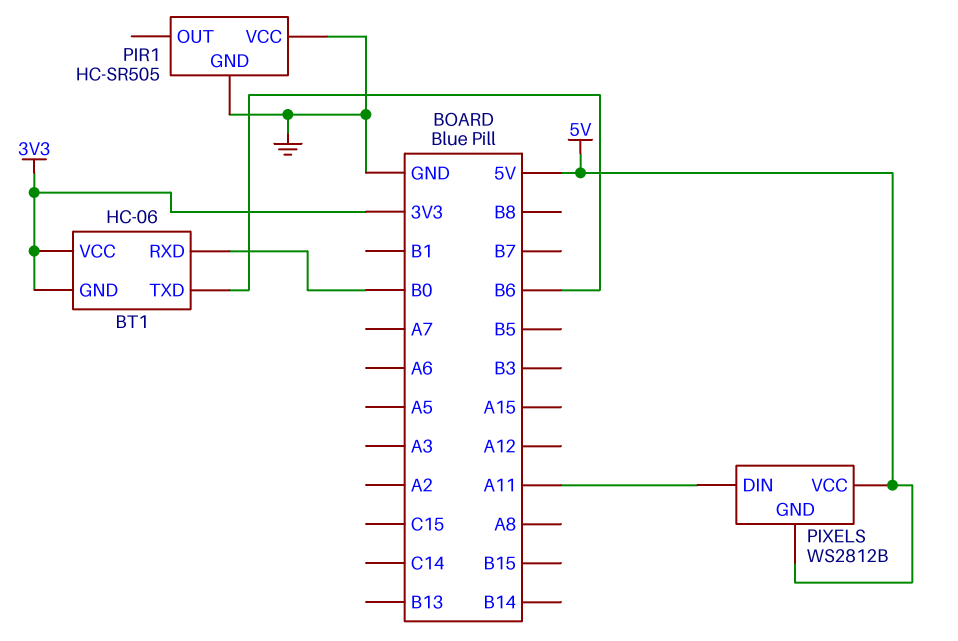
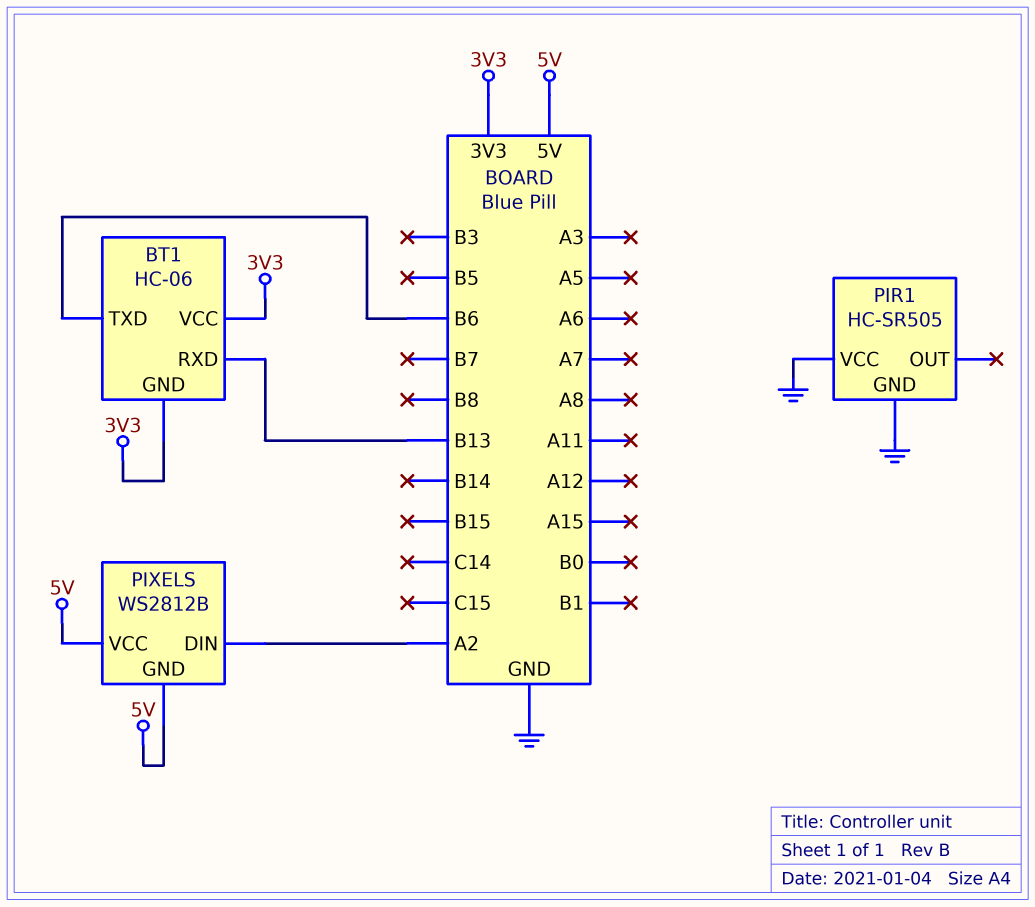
BT1 pin RXD: B0 -> B13
PIXELS pin DIN: A11 -> A2

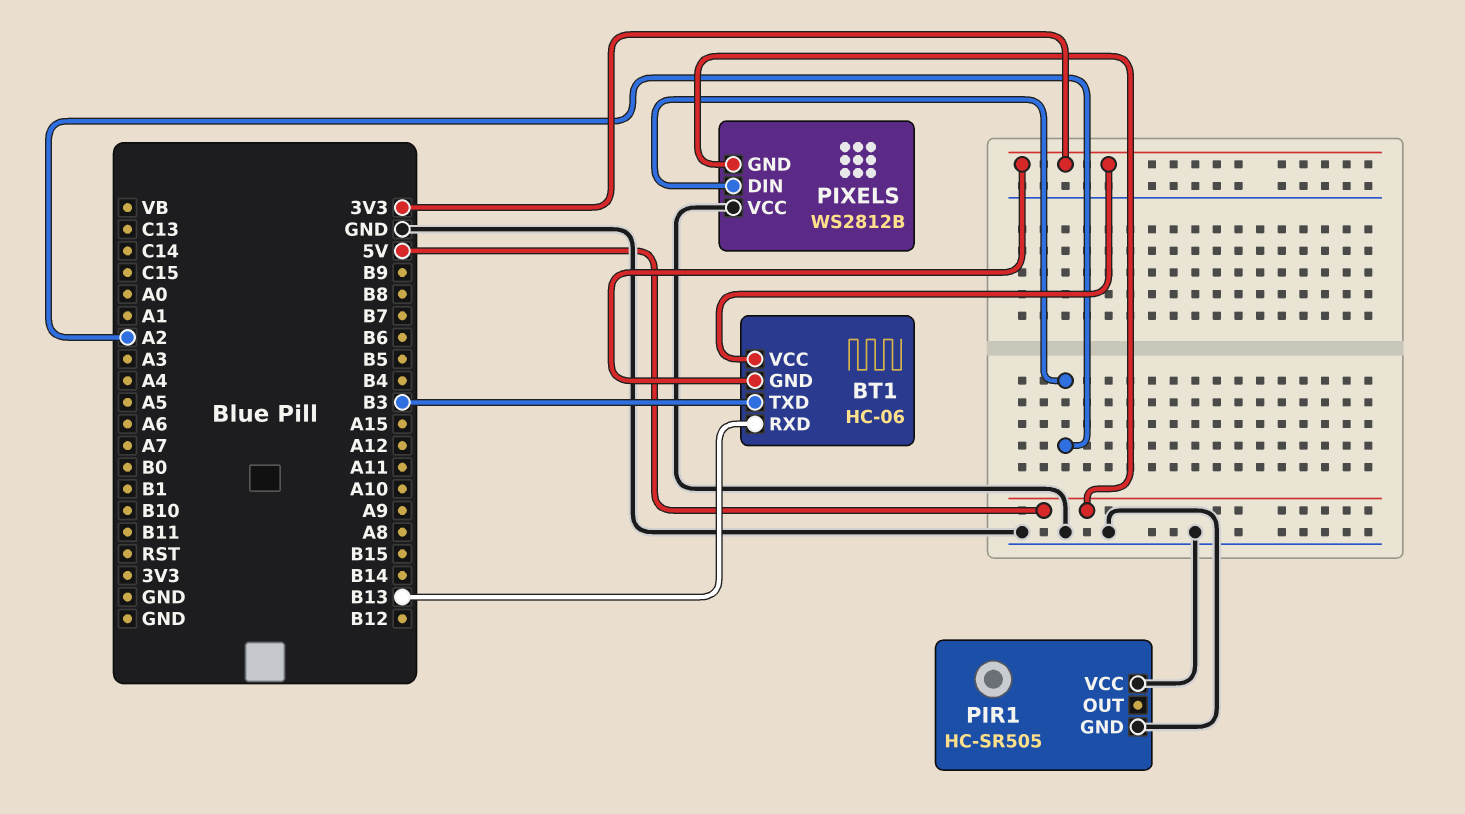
BT1 pin TXD: B6 -> B3
PIXELS pin VCC: 5V -> GND

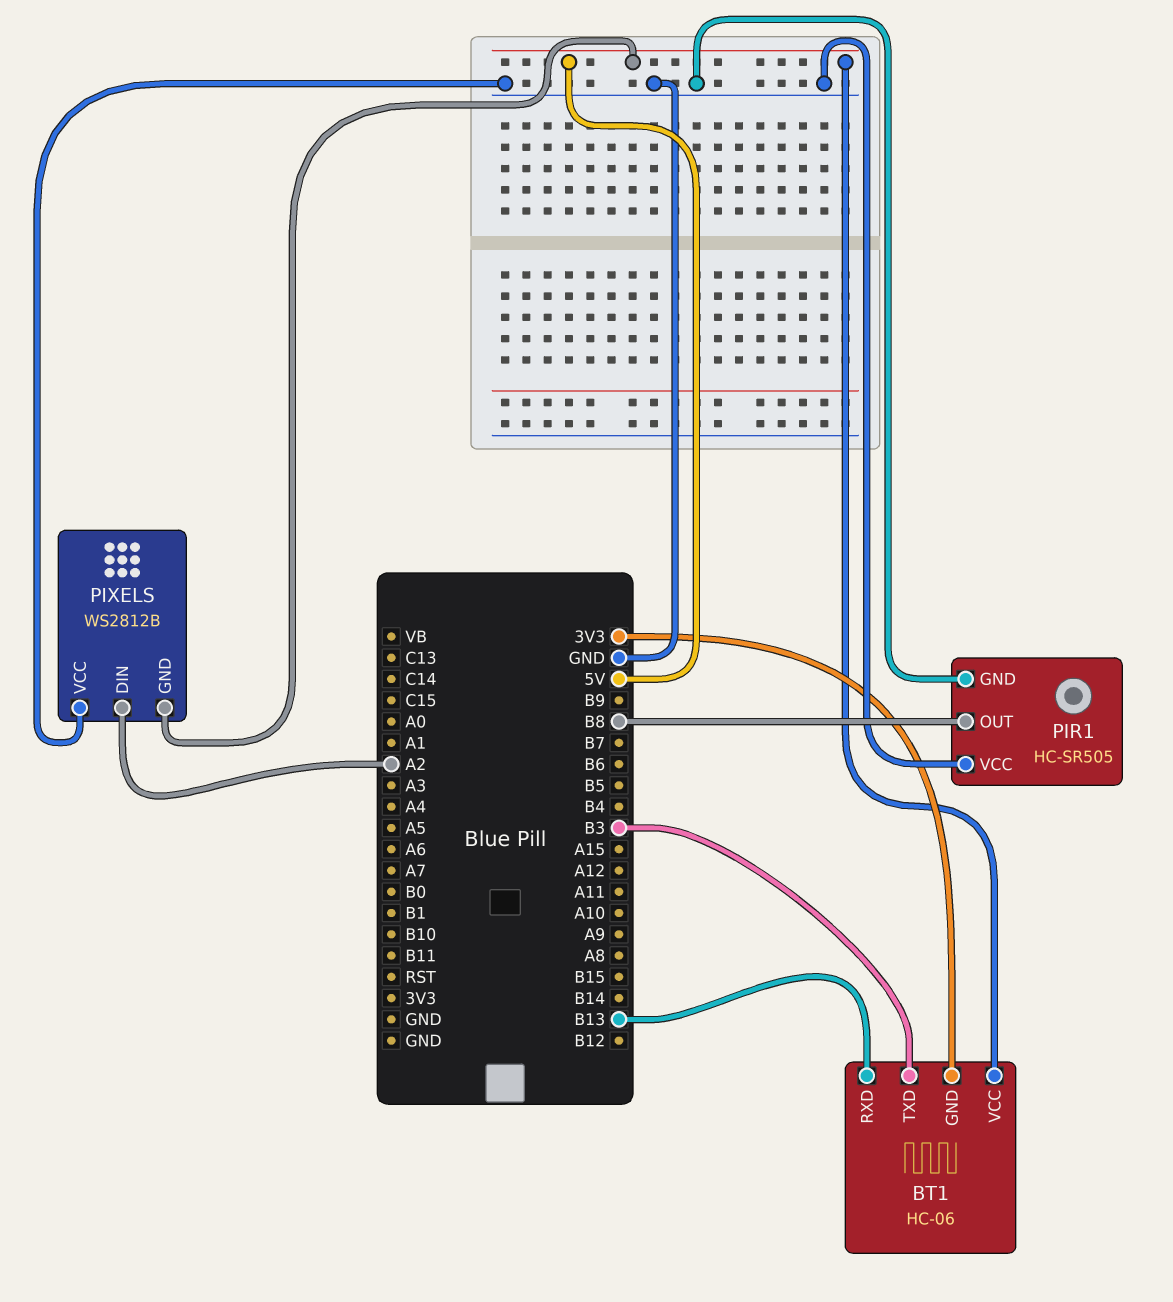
BT1 pin VCC: 3V3 -> 5V
PIR1 pin OUT: none -> B8

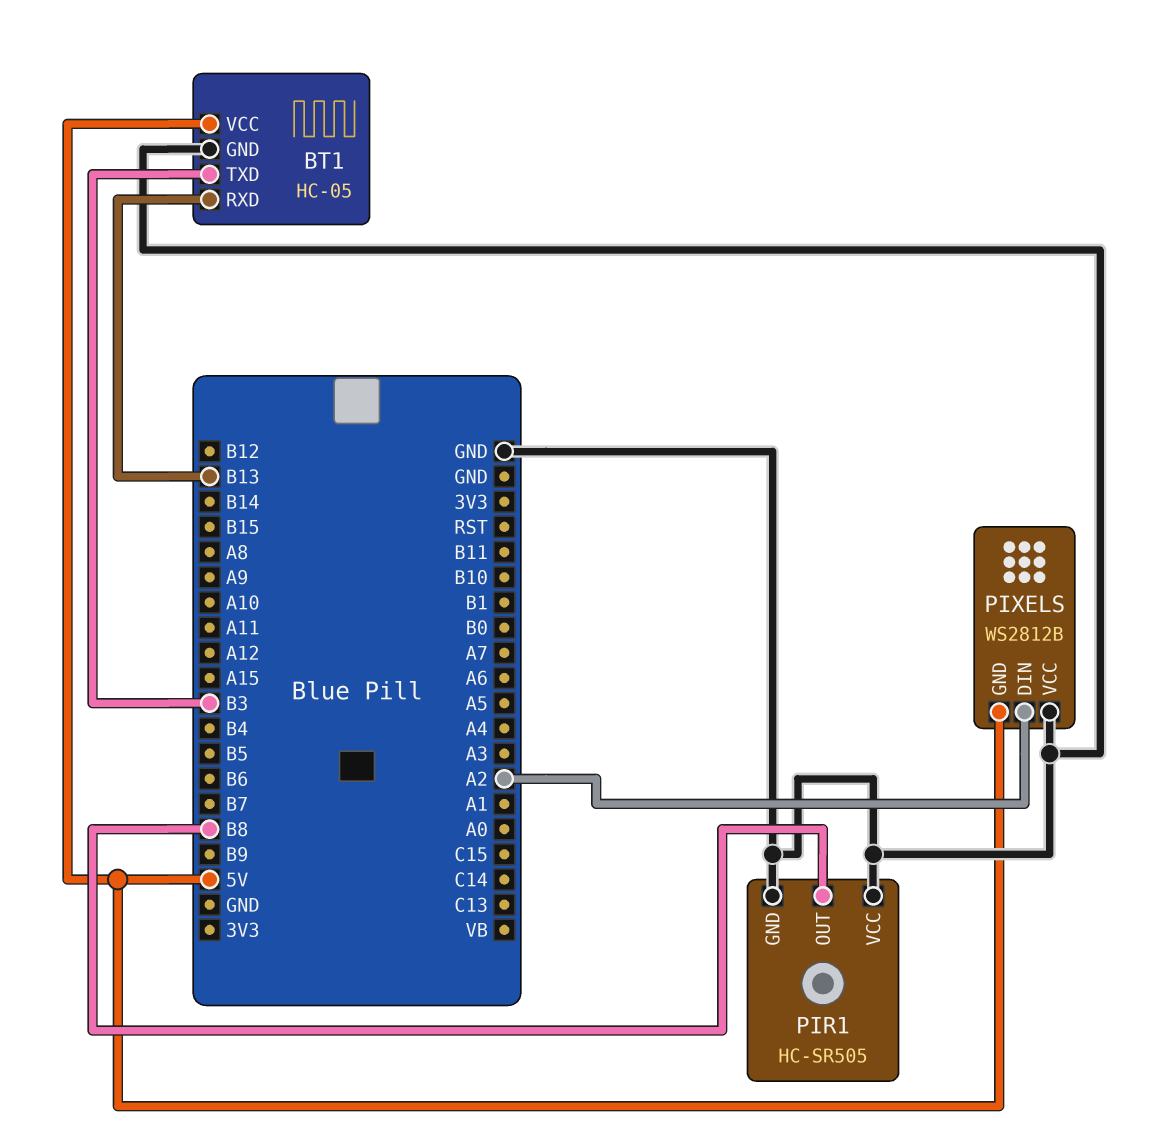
BT1: HC-06 -> HC-05
BT1 pin GND: 3V3 -> GND

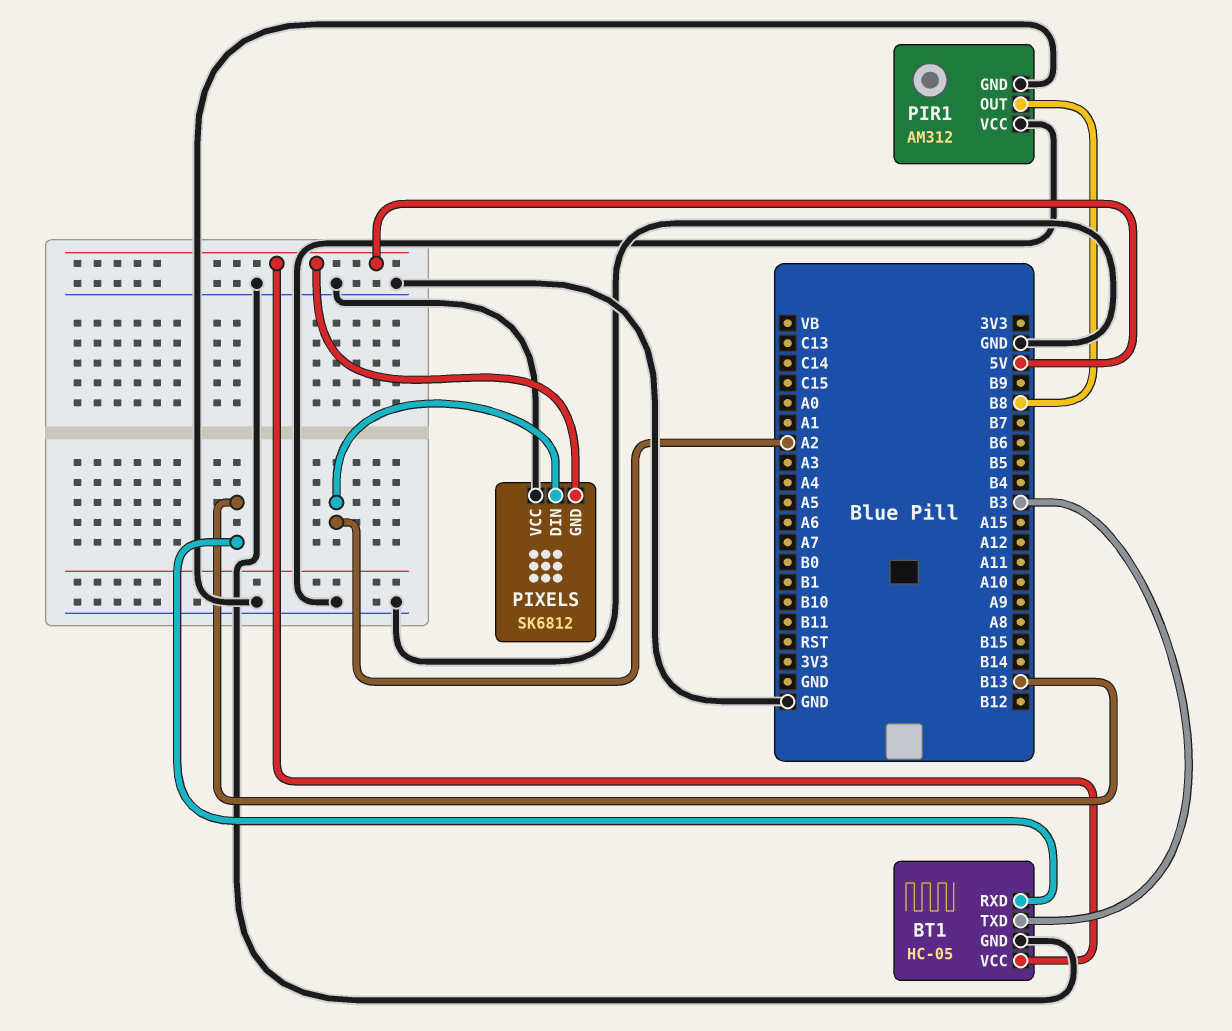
PIR1: HC-SR505 -> AM312
PIXELS: WS2812B -> SK6812

